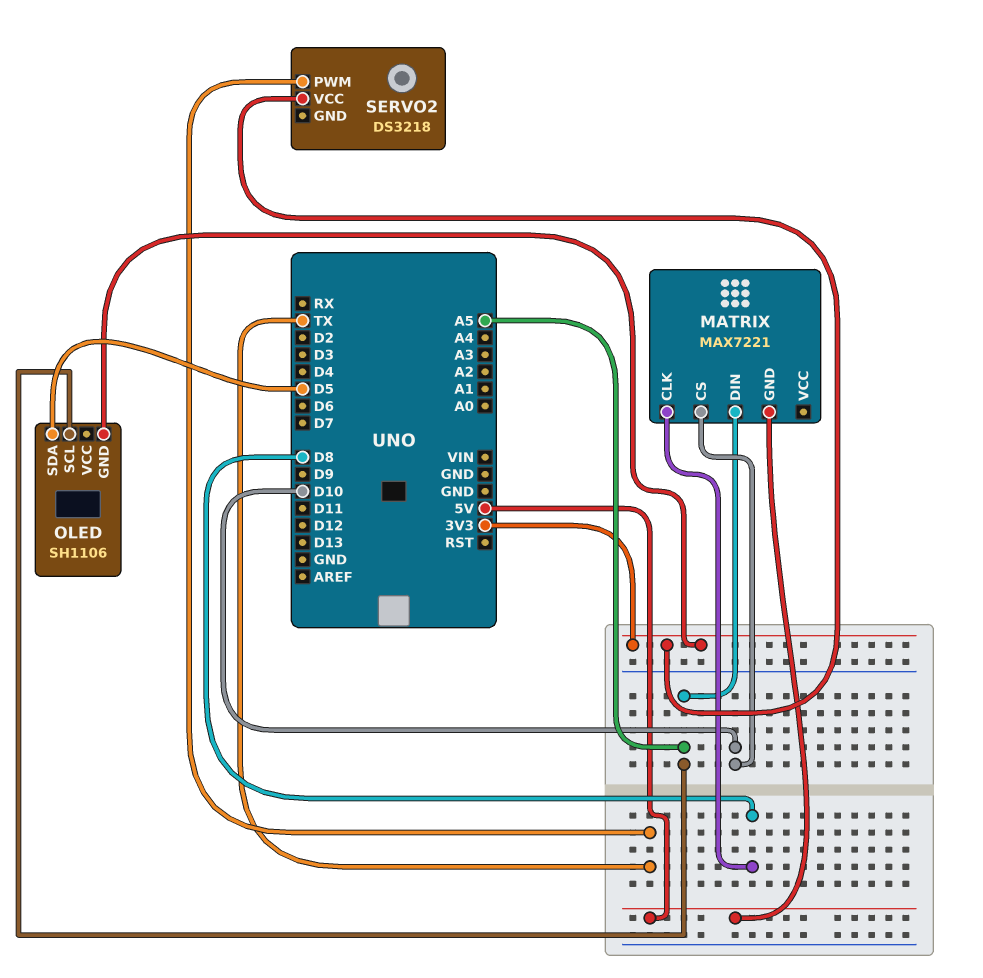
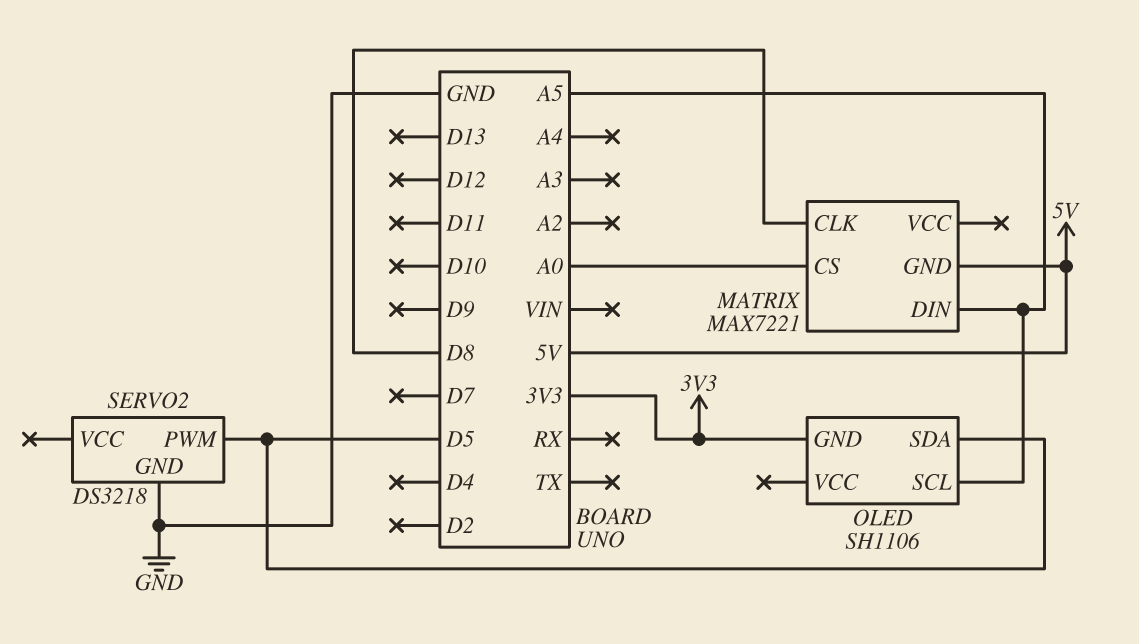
MATRIX pin CS: D10 -> A0
SERVO2 pin GND: none -> GND
SERVO2 pin PWM: TX -> D5
SERVO2 pin VCC: 3V3 -> none

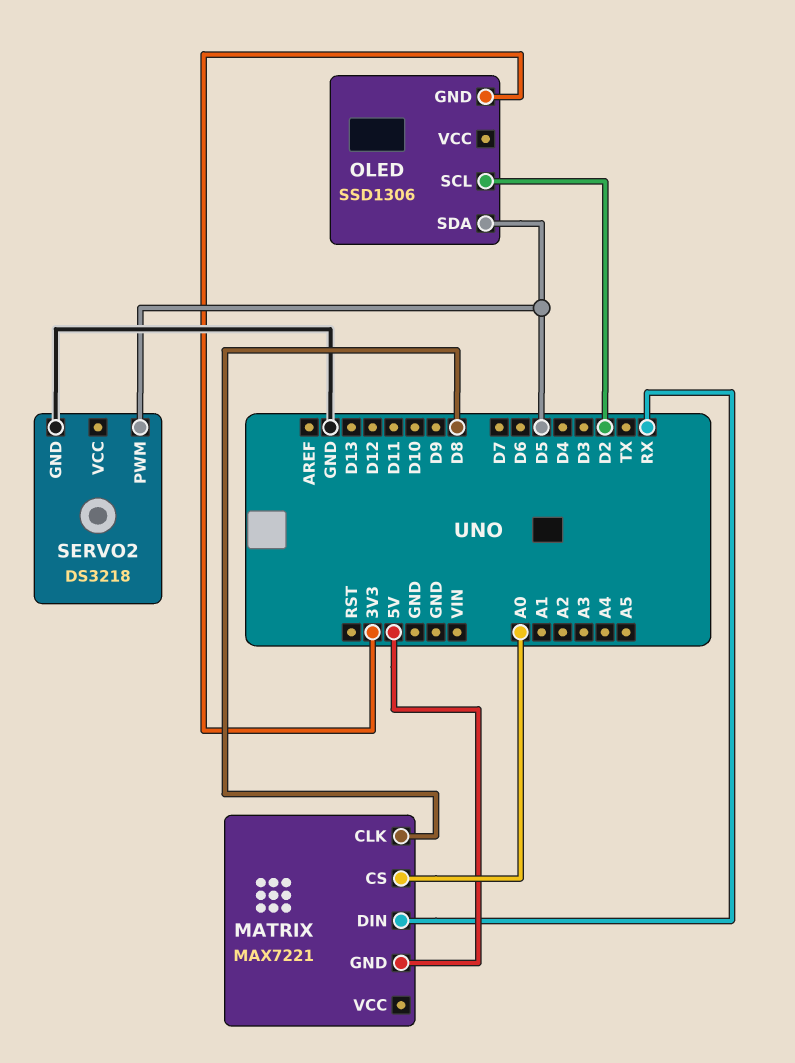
MATRIX pin DIN: A5 -> RX
OLED: SH1106 -> SSD1306
OLED pin SCL: A5 -> D2

